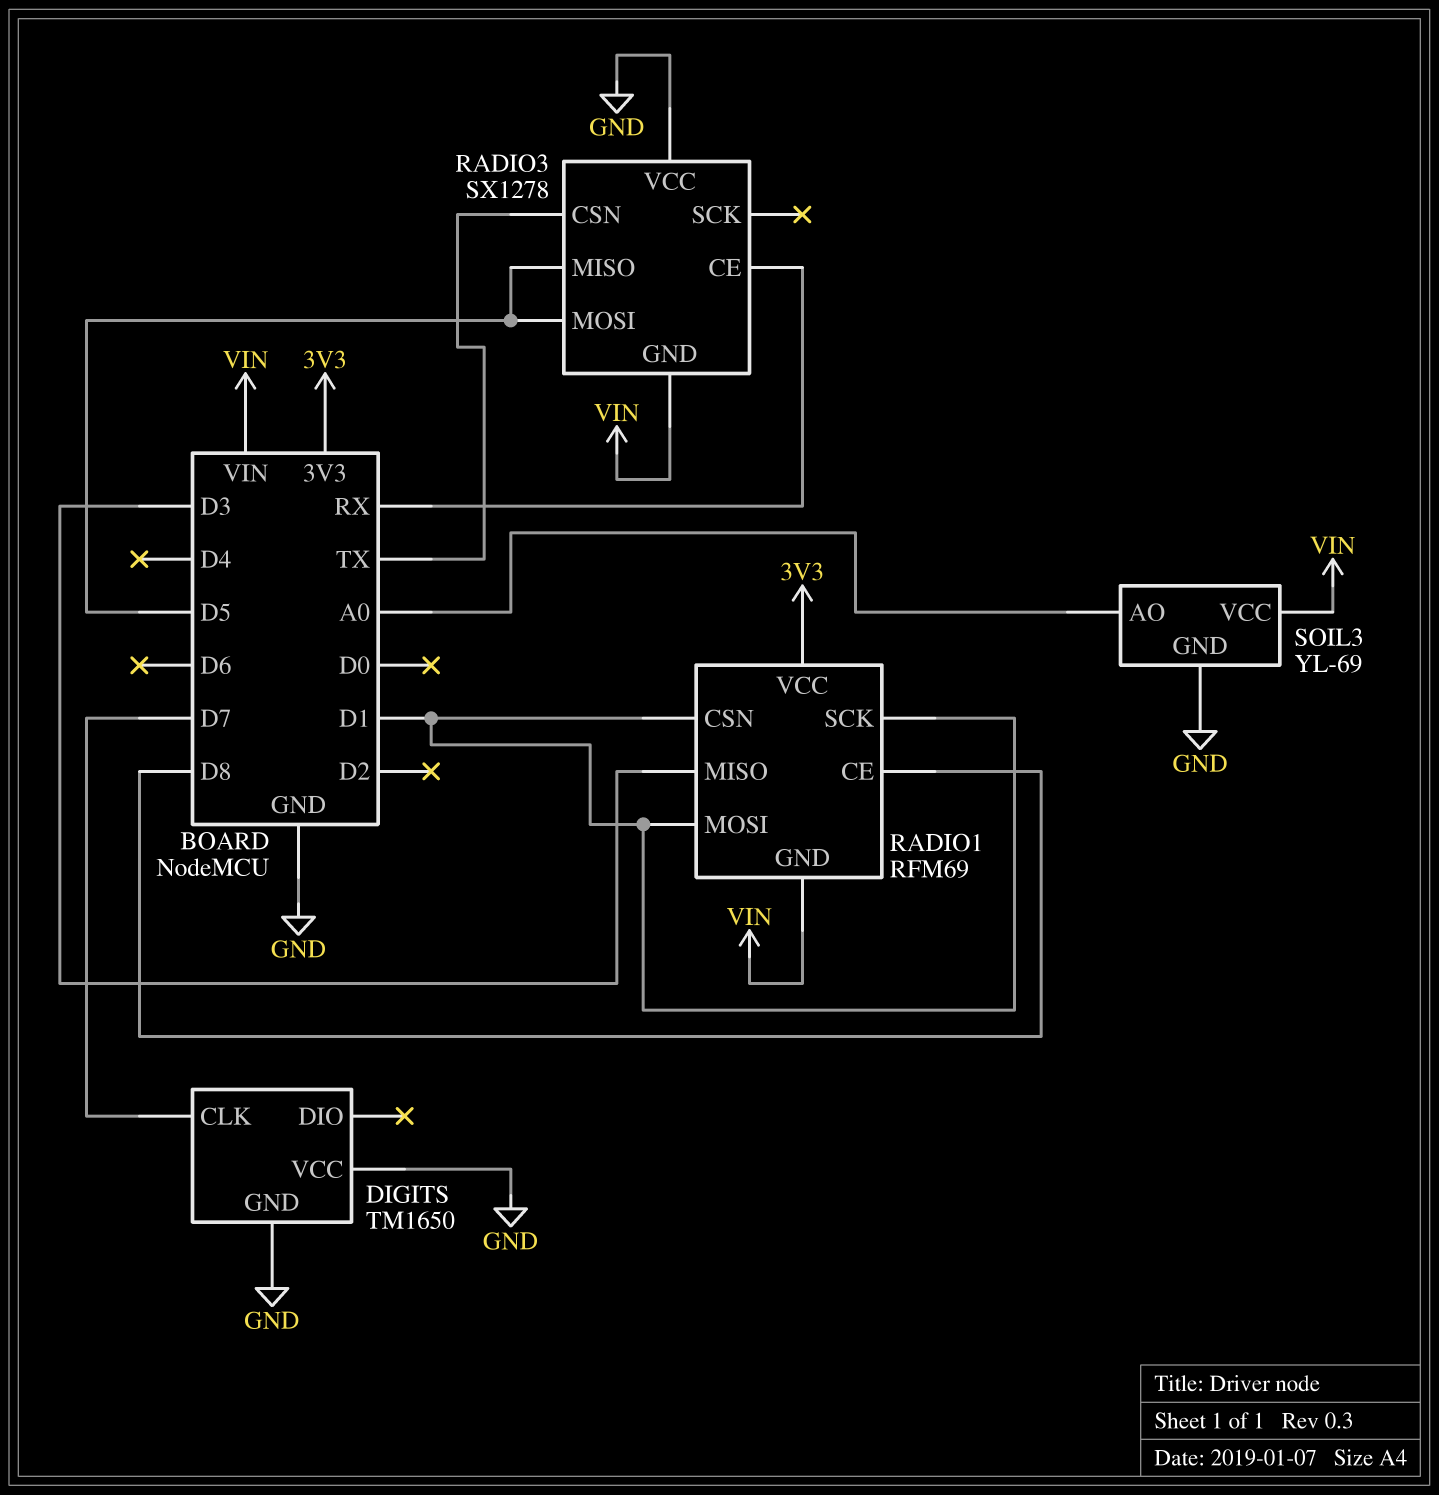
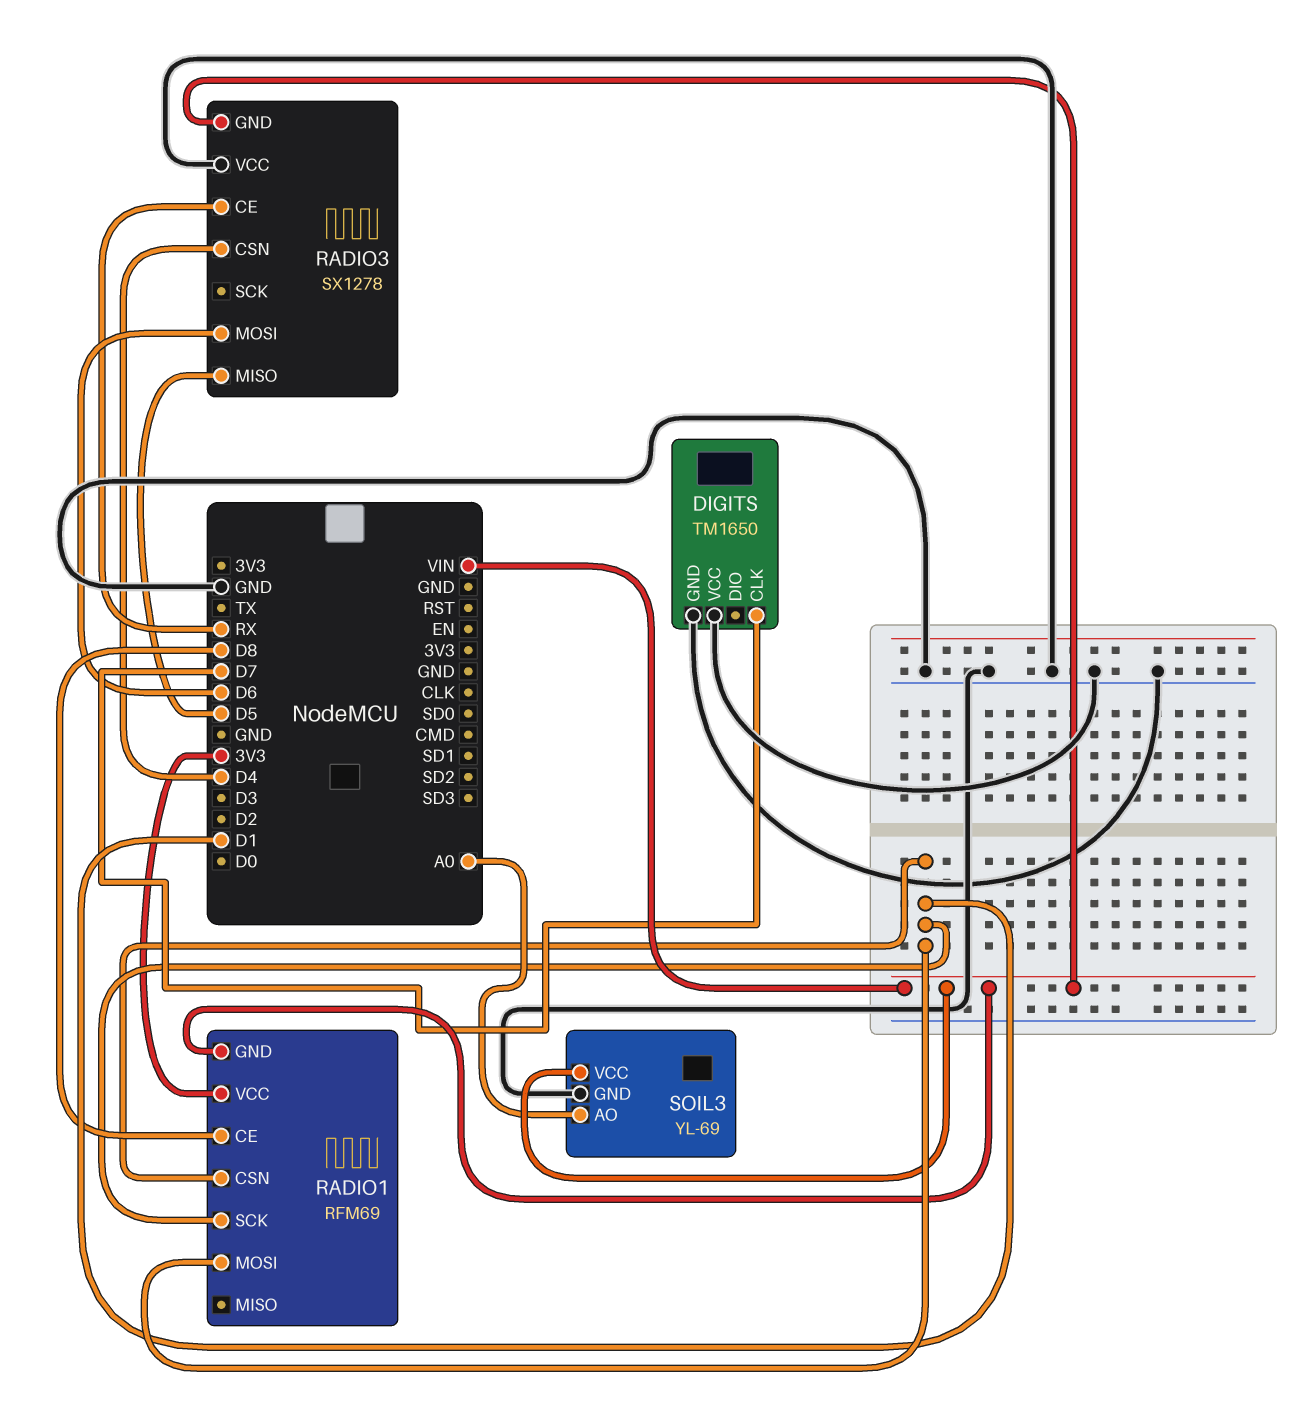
RADIO1 pin MISO: D3 -> none
RADIO3 pin CSN: TX -> D4
RADIO3 pin MOSI: D5 -> D6

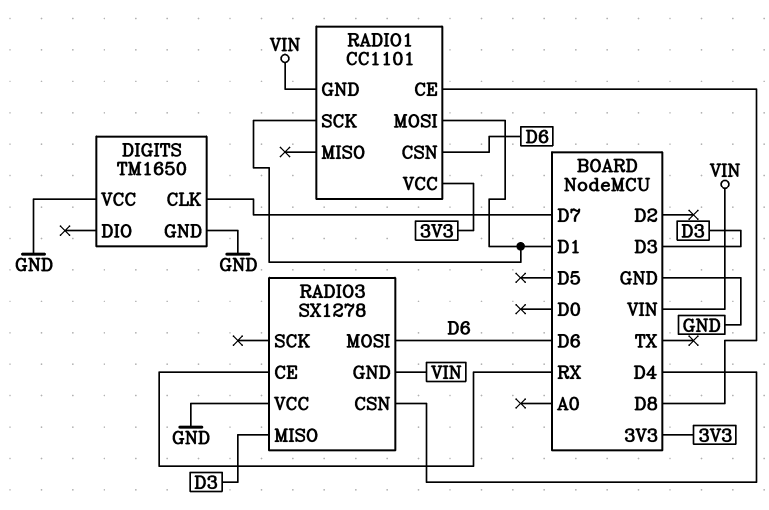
RADIO1: RFM69 -> CC1101
RADIO1 pin CSN: D1 -> D6
RADIO3 pin MISO: D5 -> D3
SOIL3: YL-69 -> none
SOIL3 pin AO: A0 -> none
SOIL3 pin GND: GND -> none
SOIL3 pin VCC: VIN -> none

